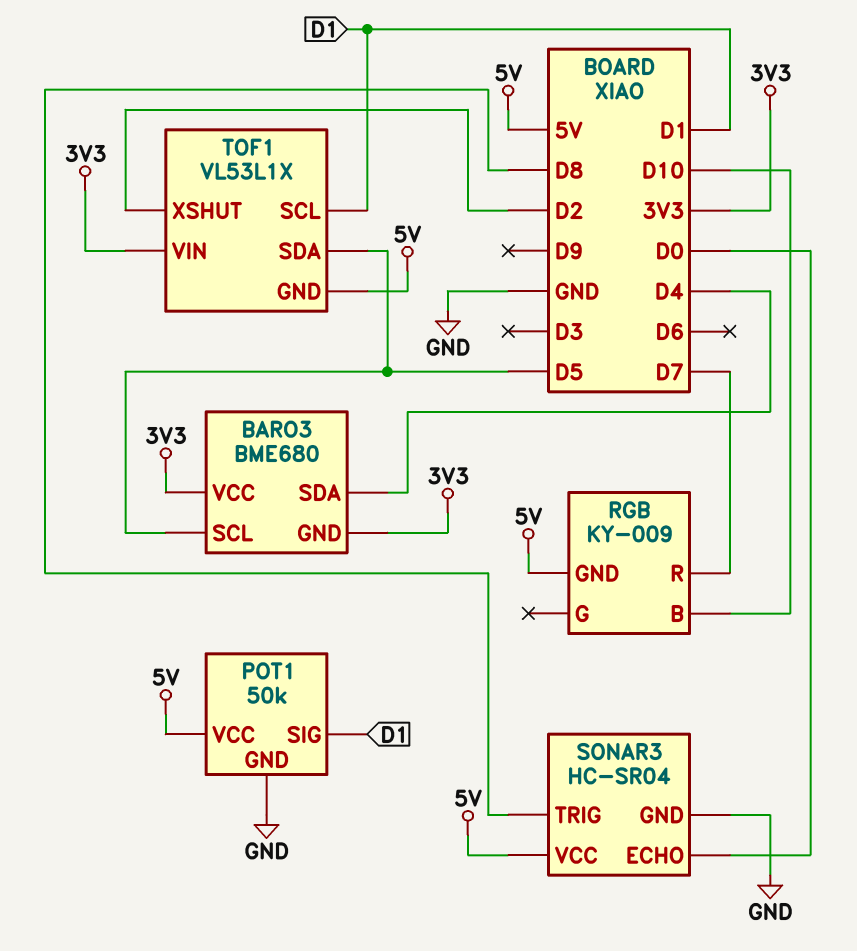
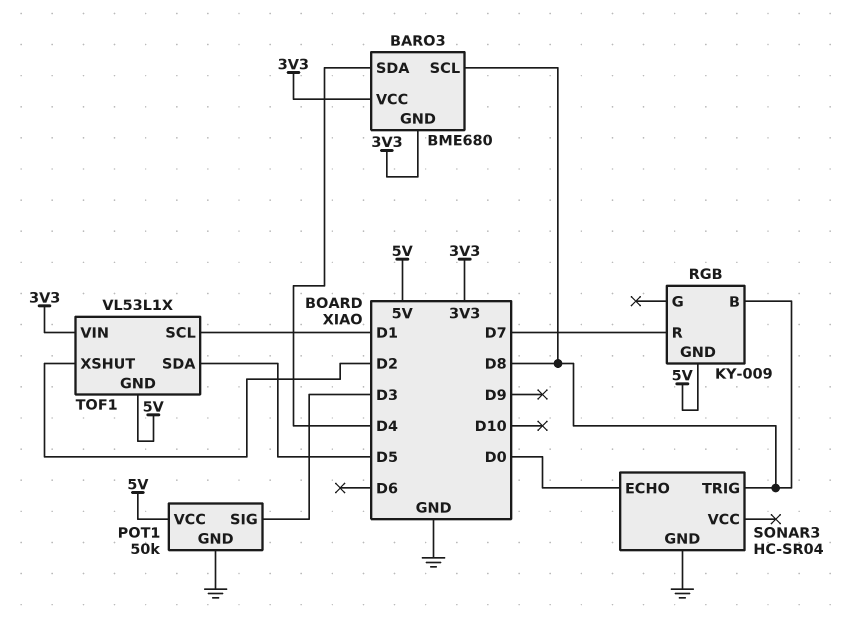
BARO3 pin SCL: D5 -> D8
POT1 pin SIG: D1 -> D3
RGB pin B: D10 -> D8
SONAR3 pin VCC: 5V -> none

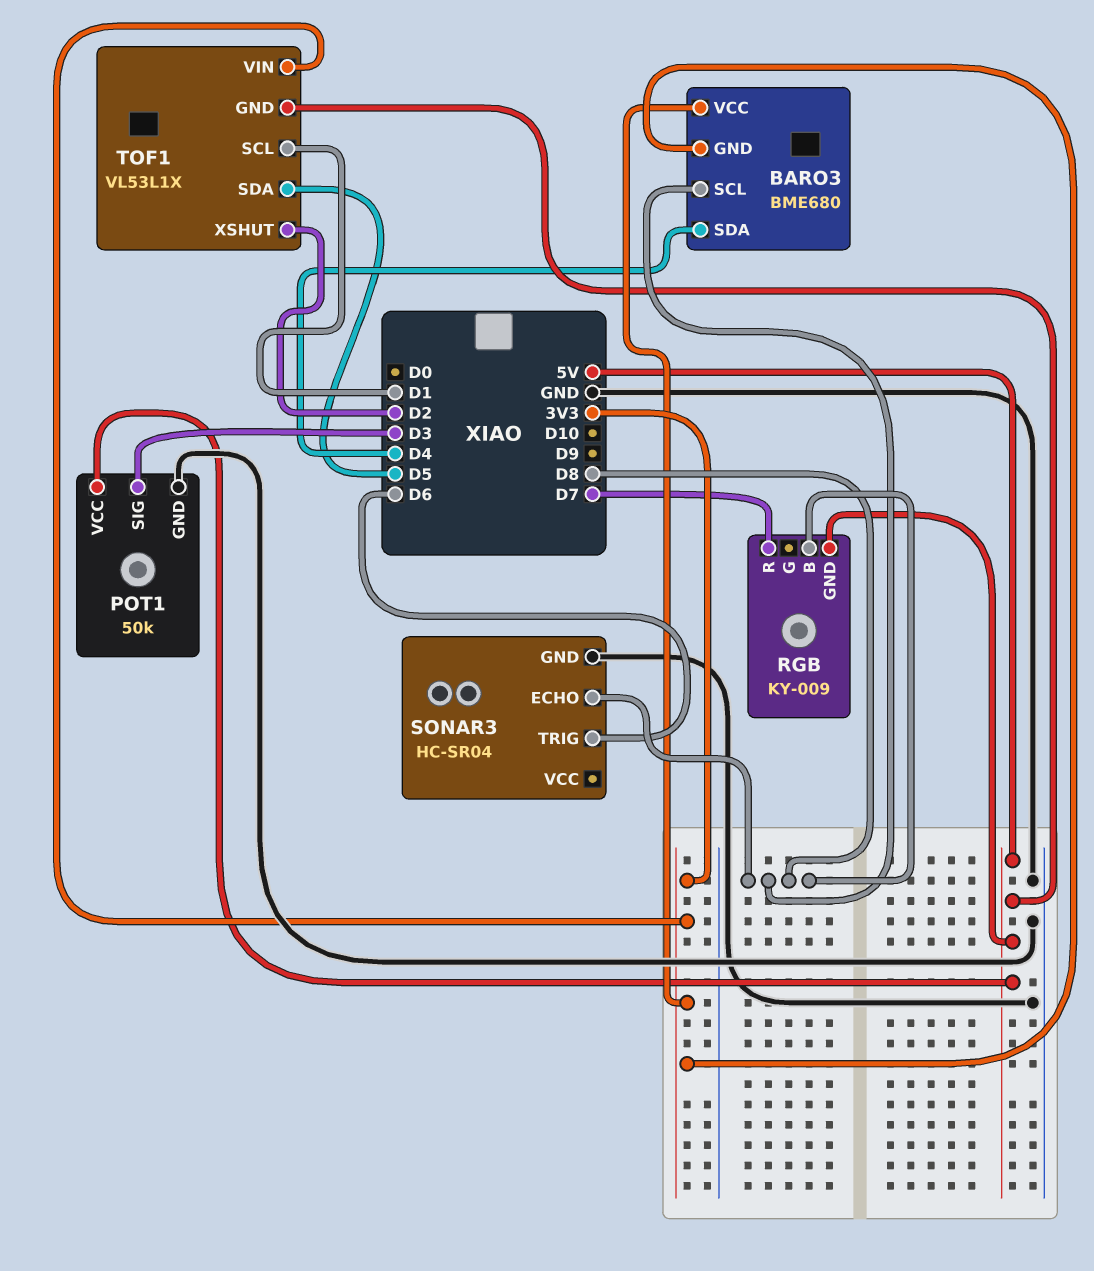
SONAR3 pin ECHO: D0 -> D8
SONAR3 pin TRIG: D8 -> D6

